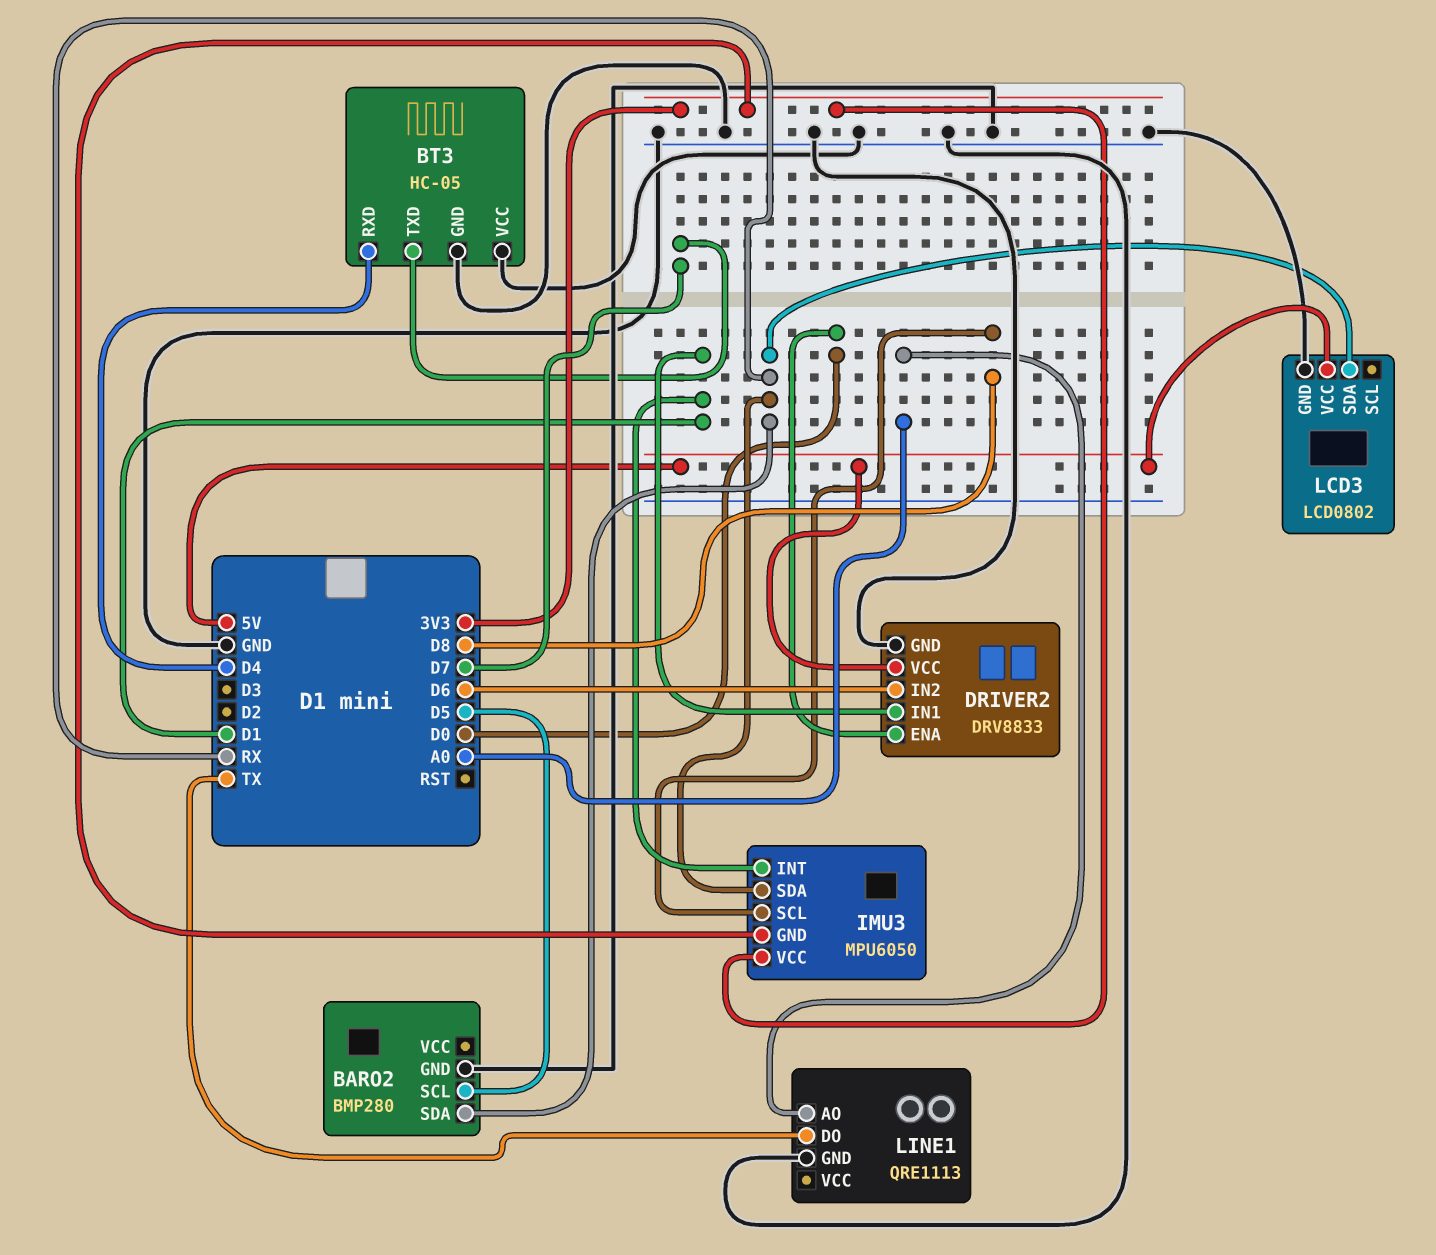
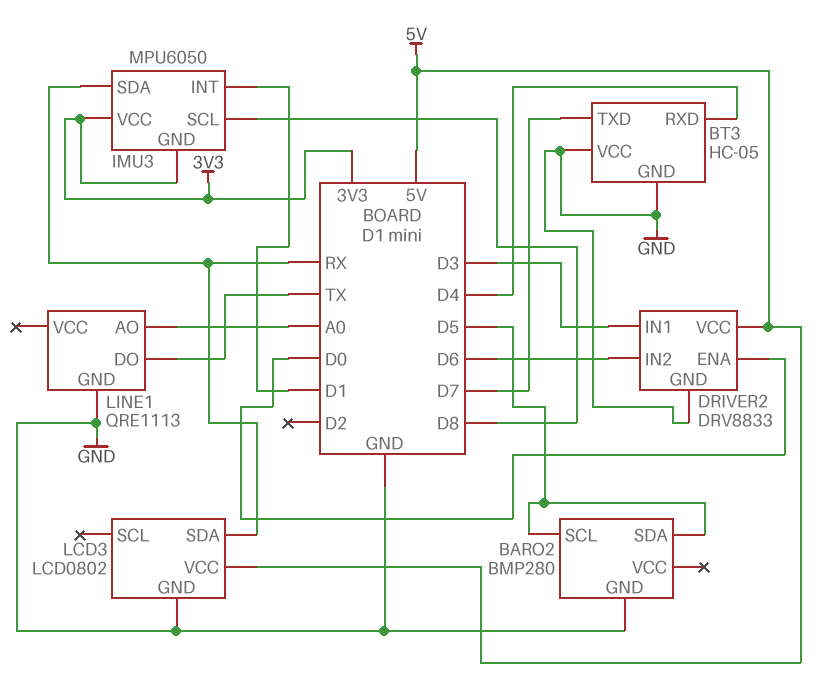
BARO2 pin SDA: RX -> D5
DRIVER2 pin IN1: D1 -> D3

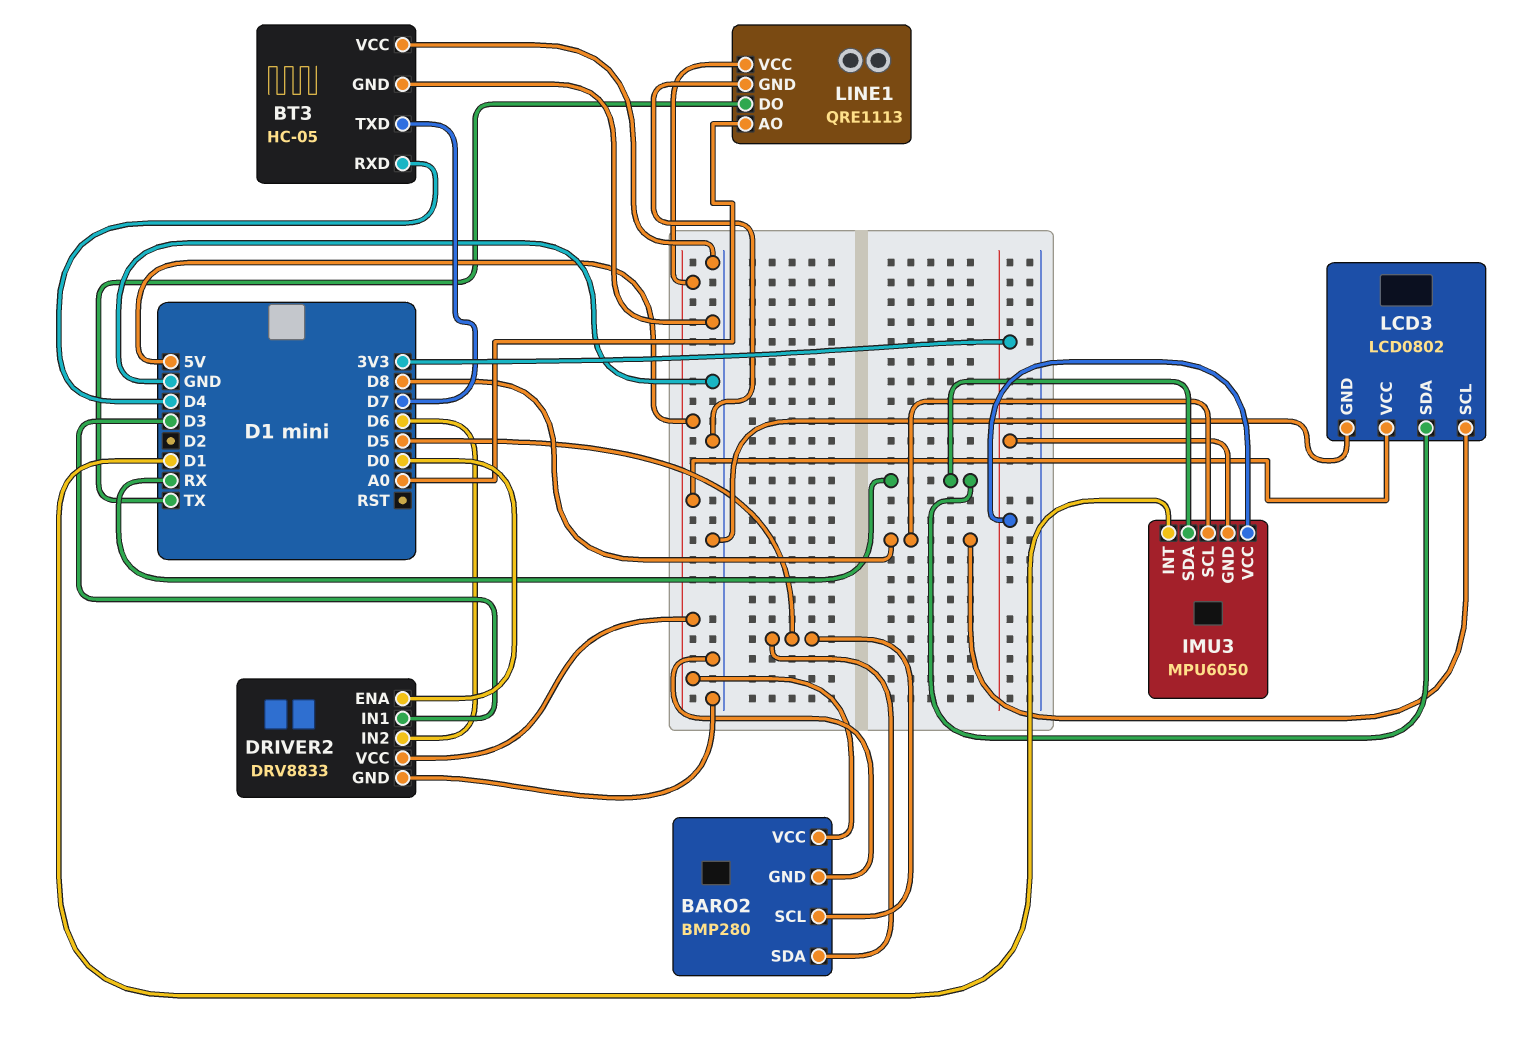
BARO2 pin VCC: none -> 5V
LCD3 pin SCL: none -> D8
LINE1 pin VCC: none -> 5V

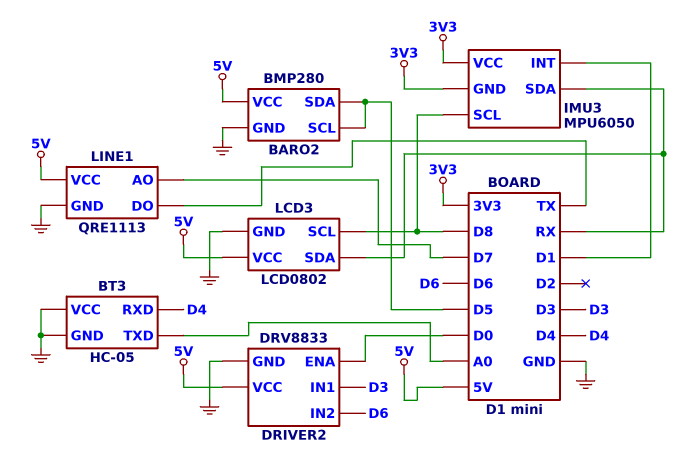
BT3 pin TXD: D7 -> A0
LINE1 pin AO: A0 -> D7

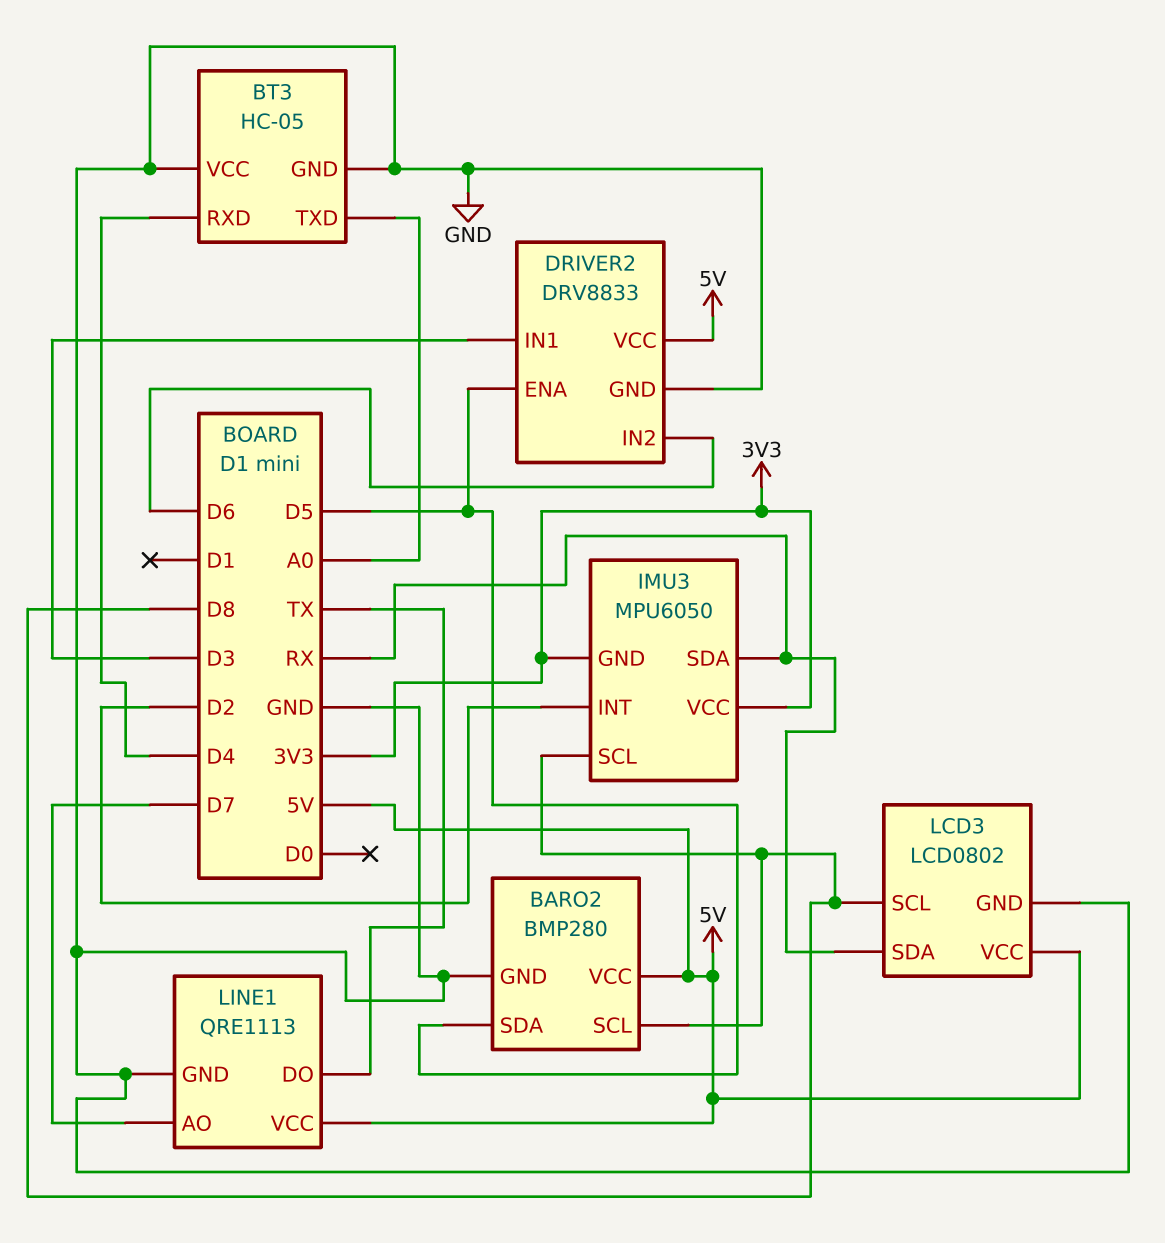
BARO2 pin SCL: D5 -> D8
DRIVER2 pin ENA: D0 -> D5
IMU3 pin INT: D1 -> D2

